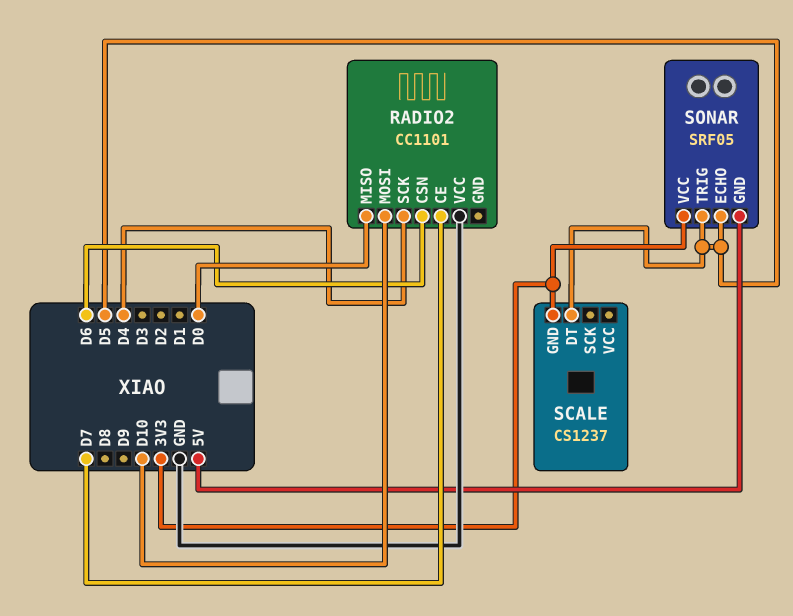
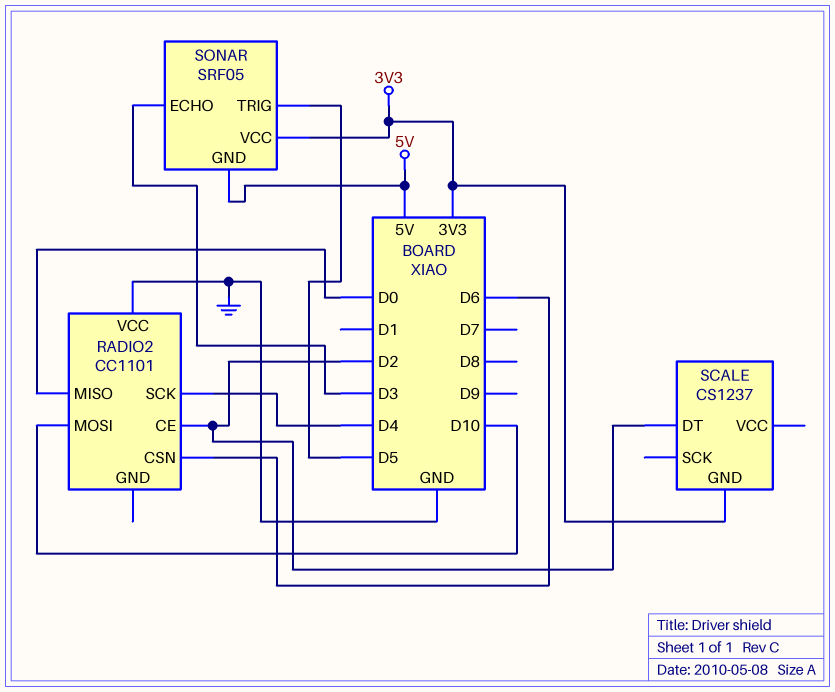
RADIO2 pin CE: D7 -> D2
SCALE pin DT: D5 -> D2
SONAR pin ECHO: D5 -> D3

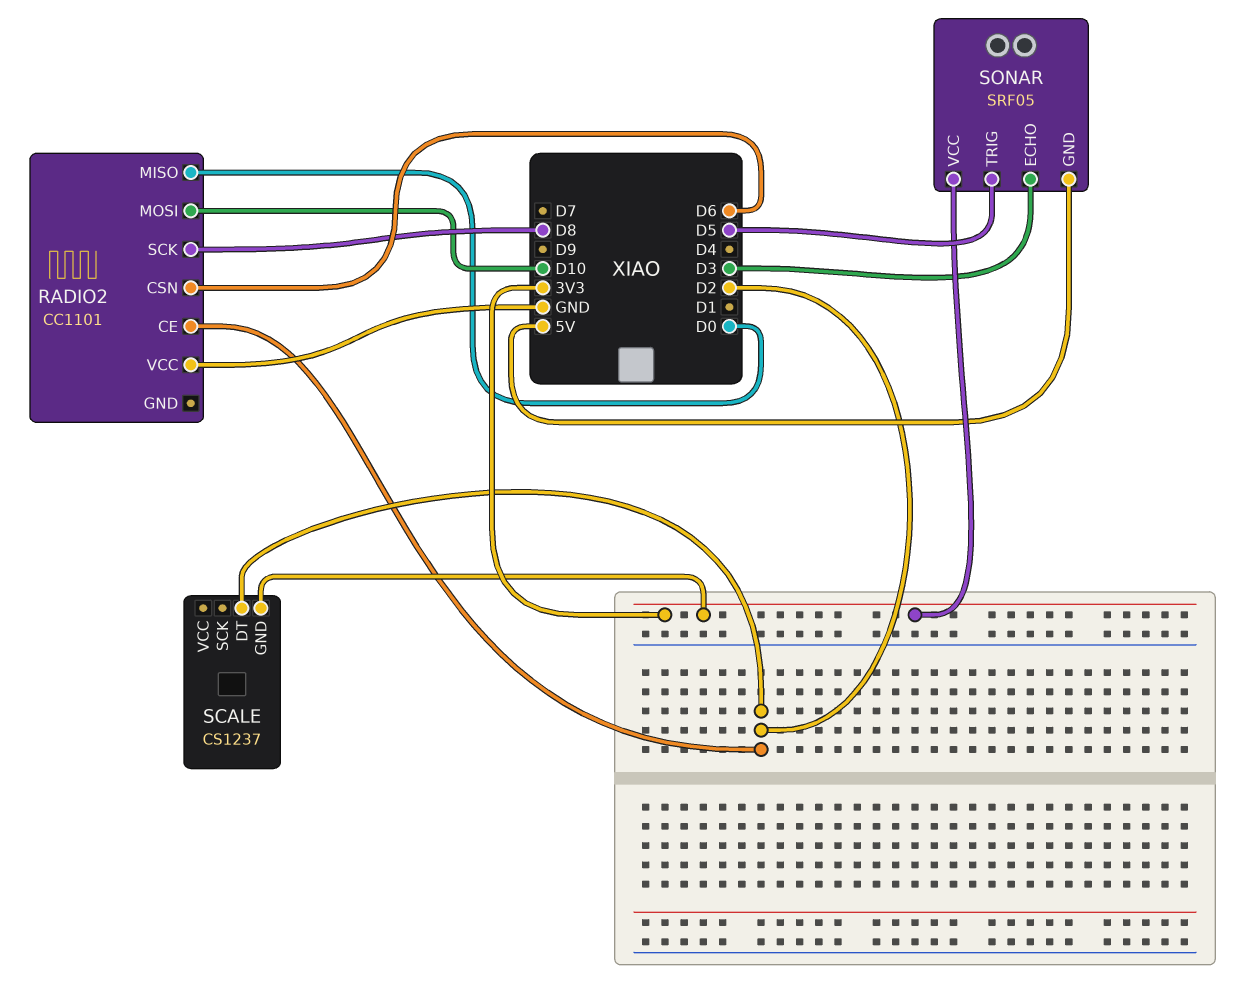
RADIO2 pin SCK: D4 -> D8

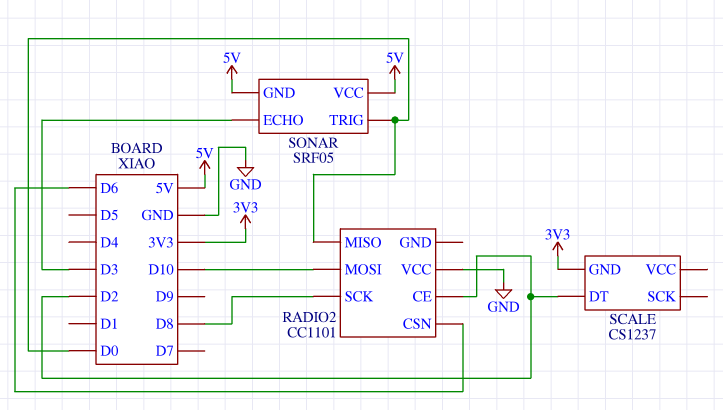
SONAR pin TRIG: D5 -> D0
SONAR pin VCC: 3V3 -> 5V

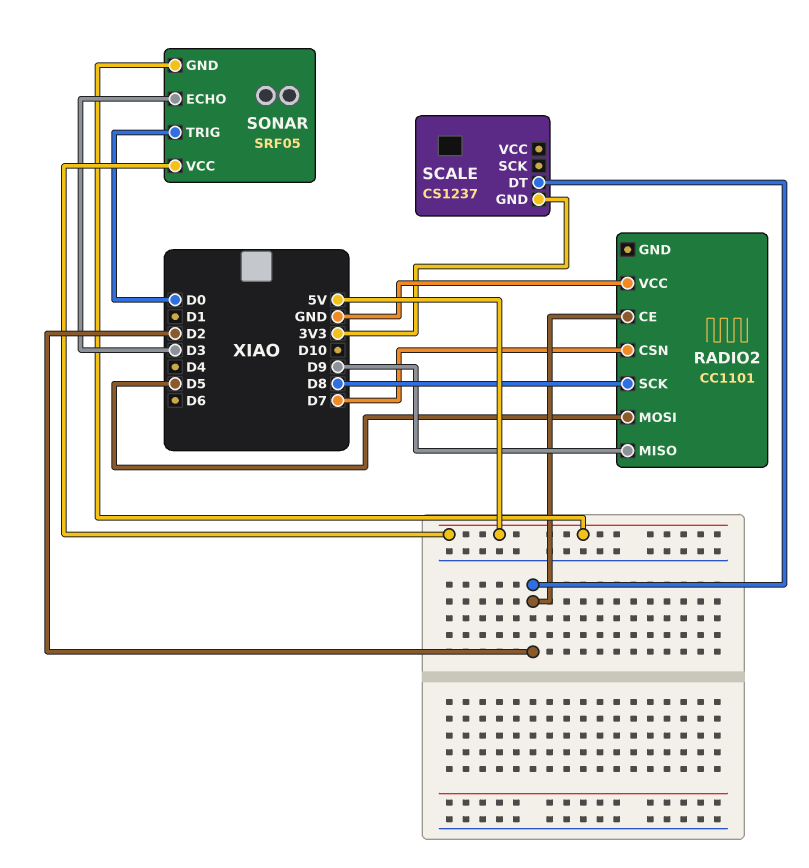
RADIO2 pin CSN: D6 -> D7
RADIO2 pin MISO: D0 -> D9
RADIO2 pin MOSI: D10 -> D5

